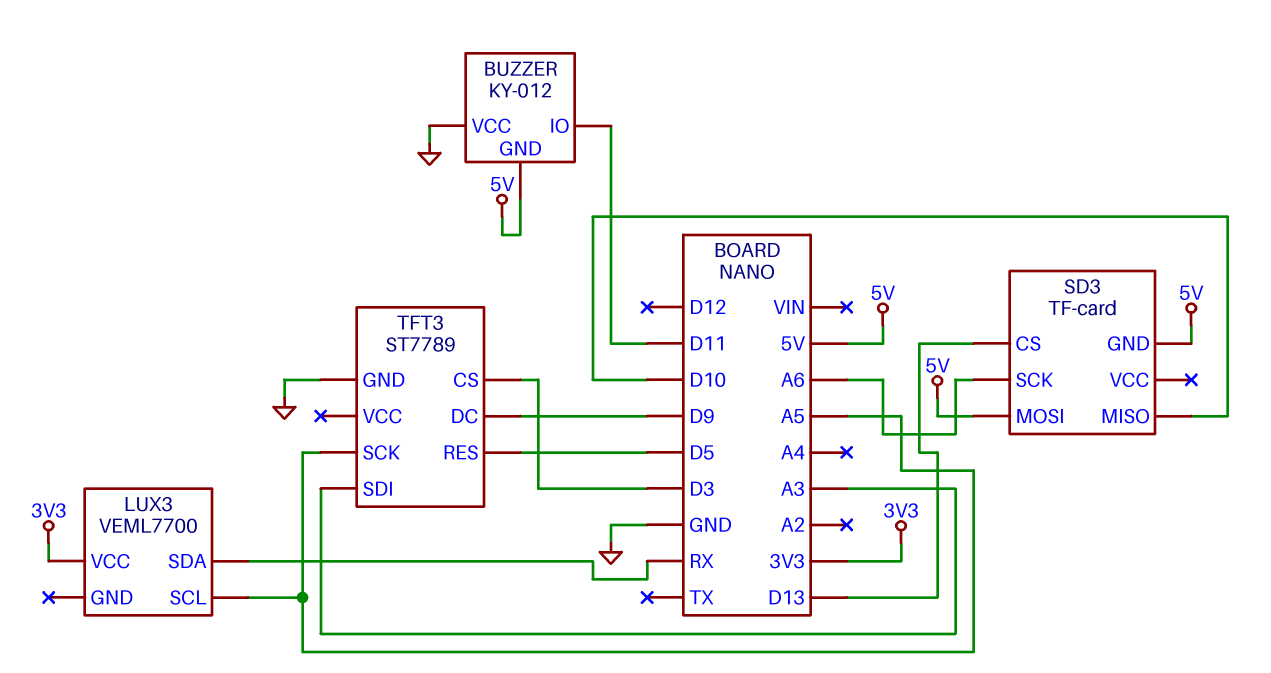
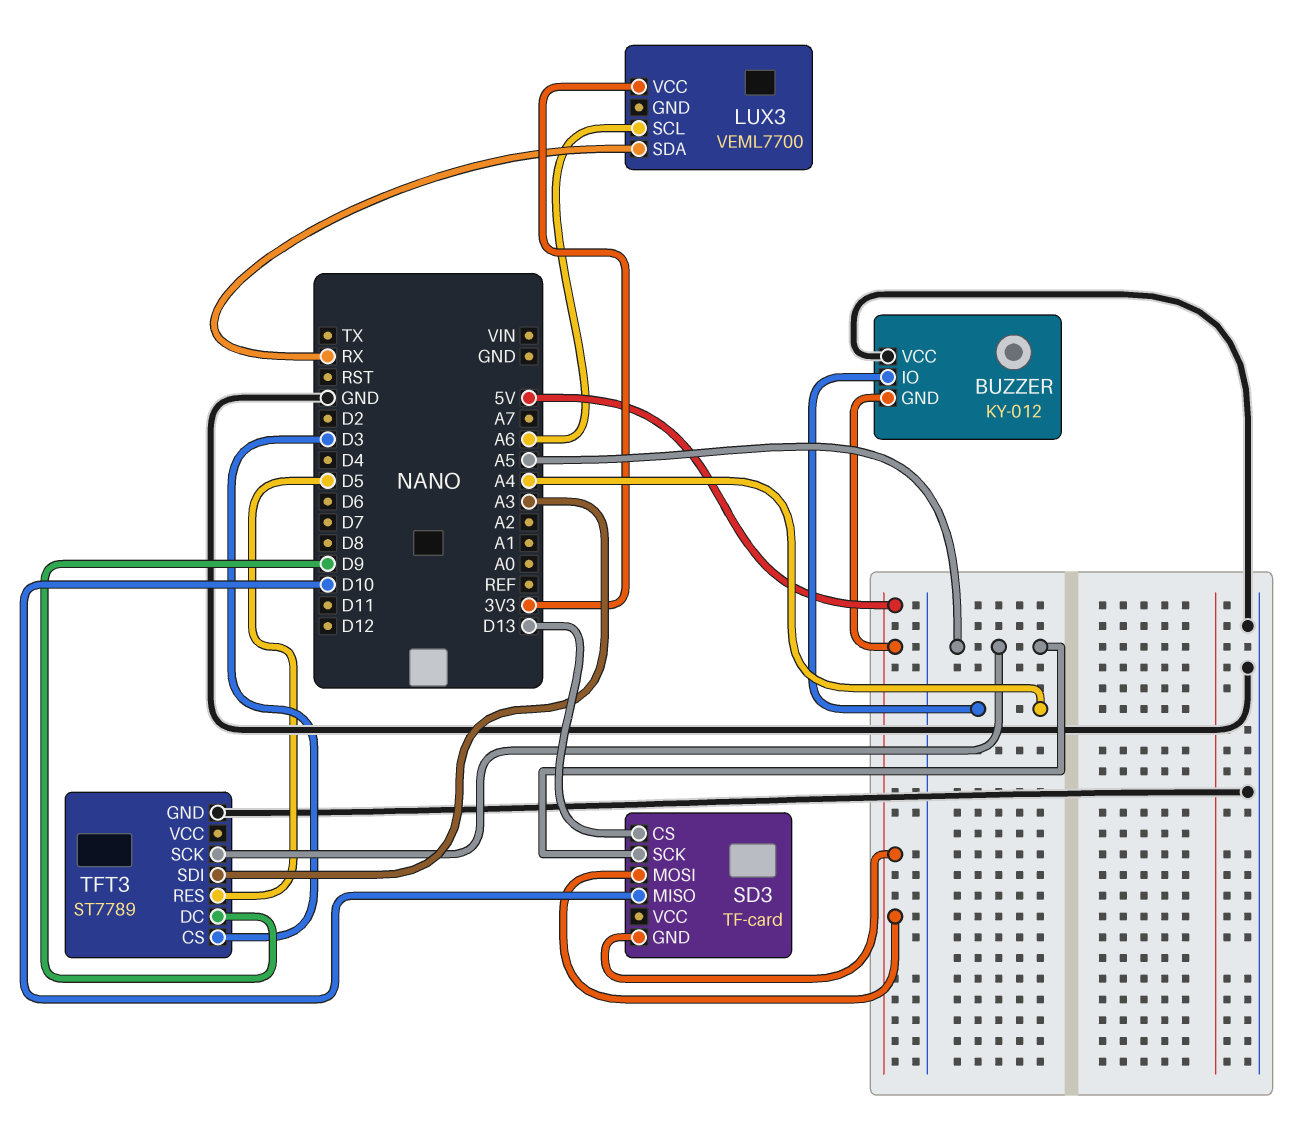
BUZZER pin IO: D11 -> A4
LUX3 pin SCL: A5 -> A6
SD3 pin SCK: A6 -> A5

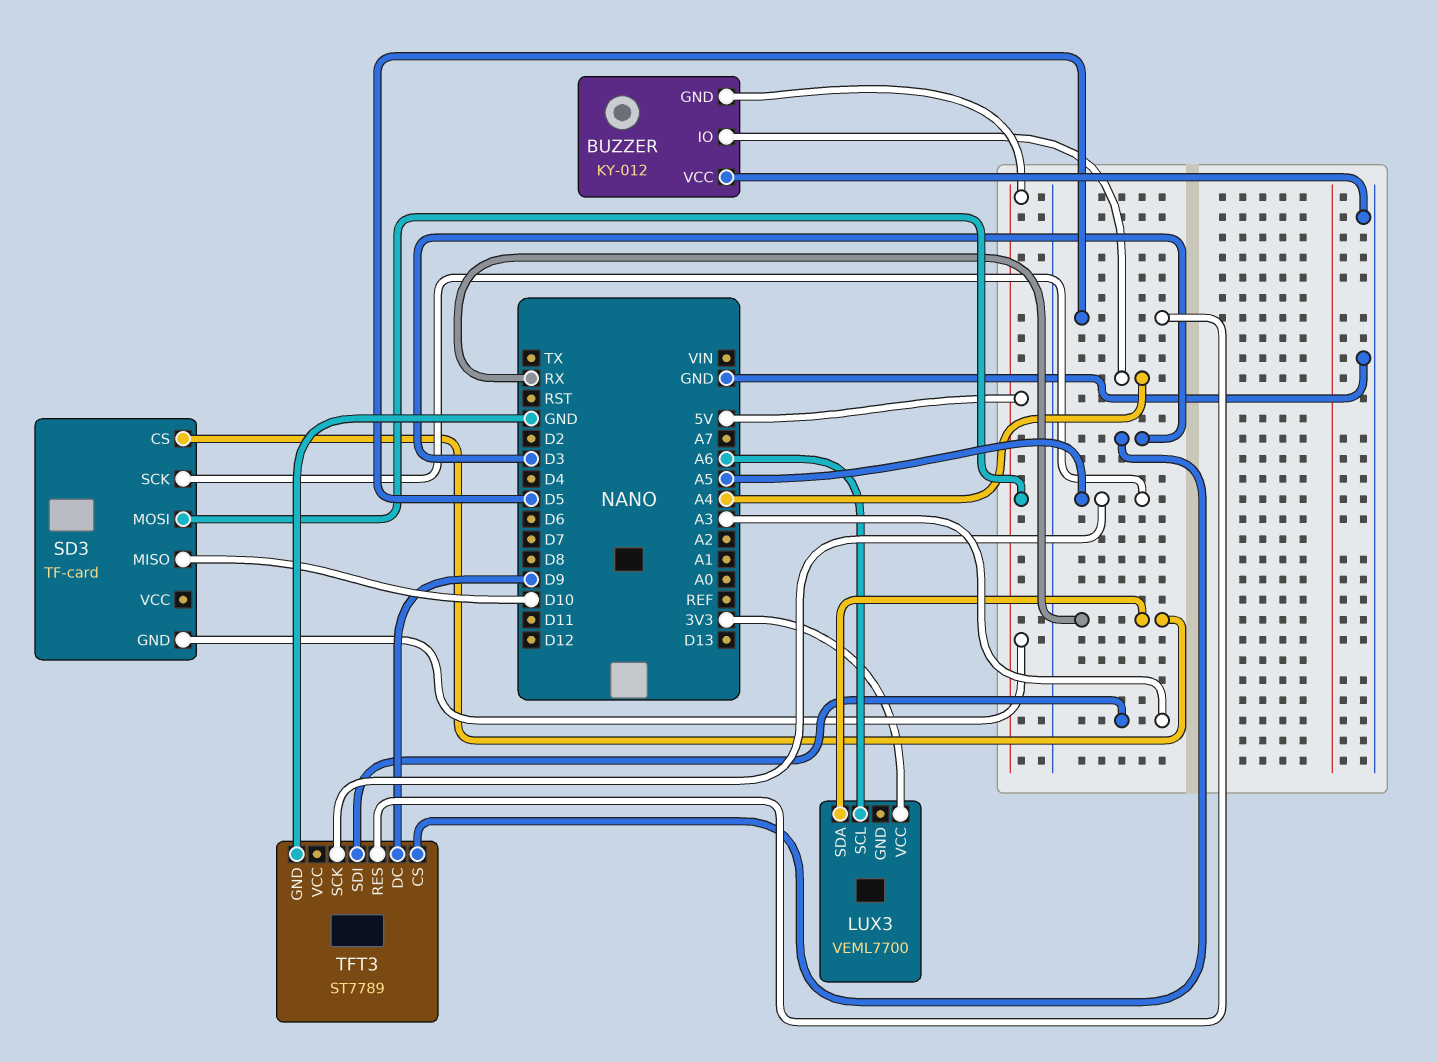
SD3 pin CS: D13 -> RX

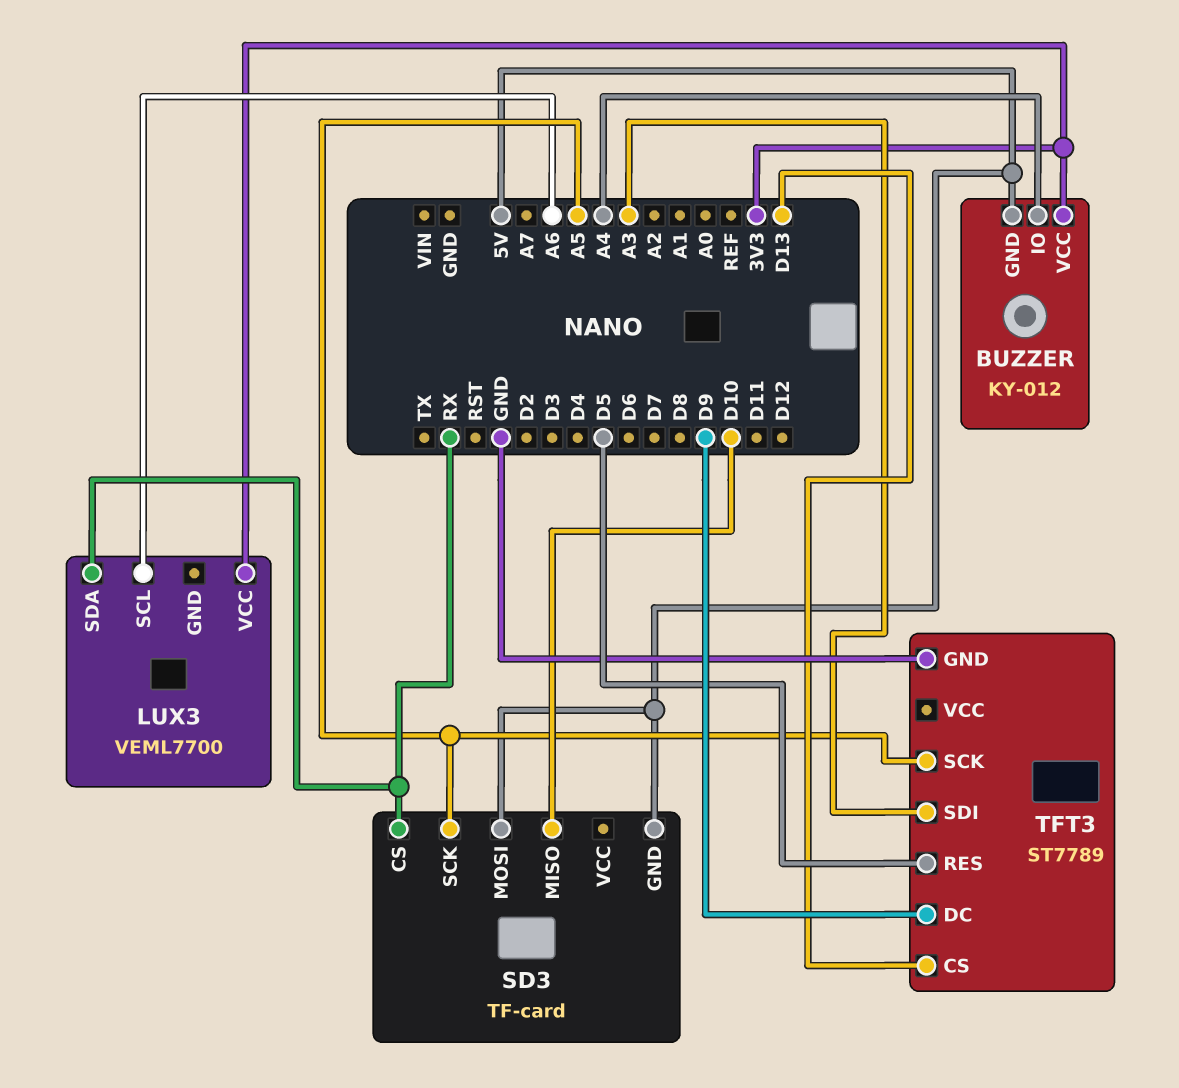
BUZZER pin VCC: GND -> 3V3
TFT3 pin CS: D3 -> D13

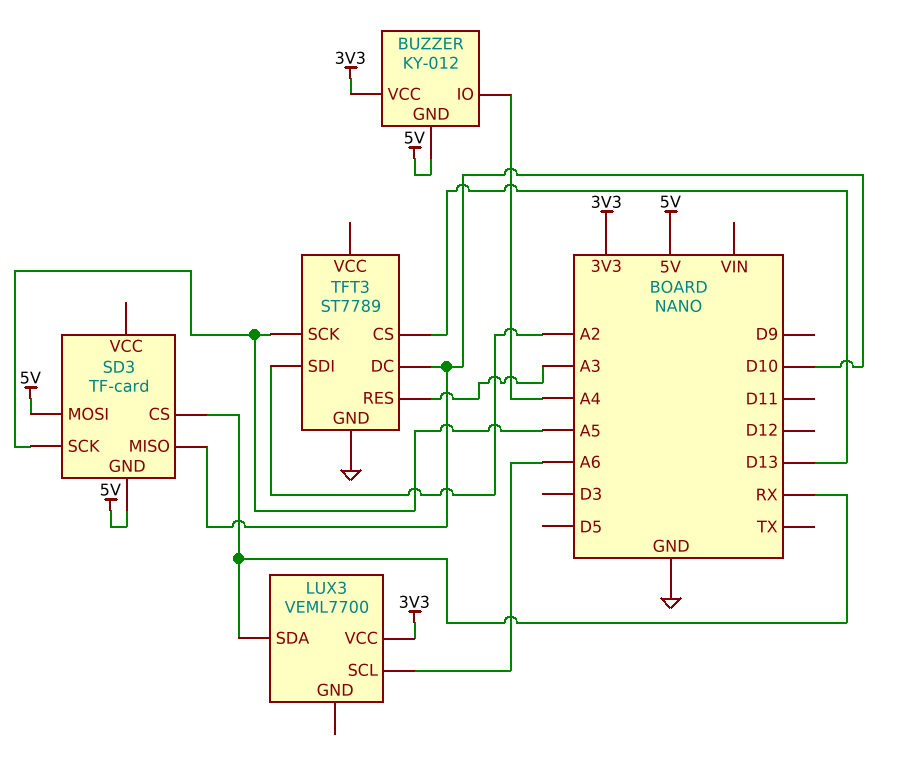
TFT3 pin DC: D9 -> D10
TFT3 pin RES: D5 -> A3
TFT3 pin SDI: A3 -> A2

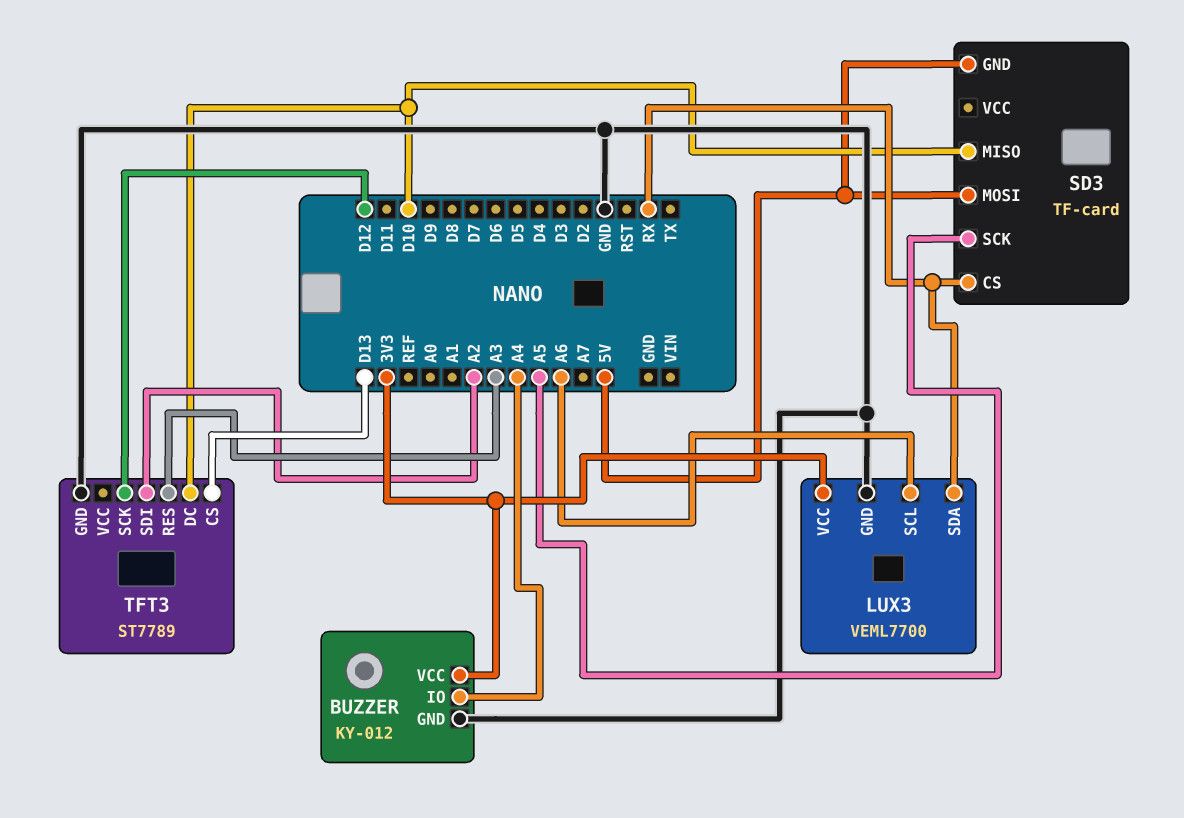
BUZZER pin GND: 5V -> GND
LUX3 pin GND: none -> GND
TFT3 pin SCK: A5 -> D12

